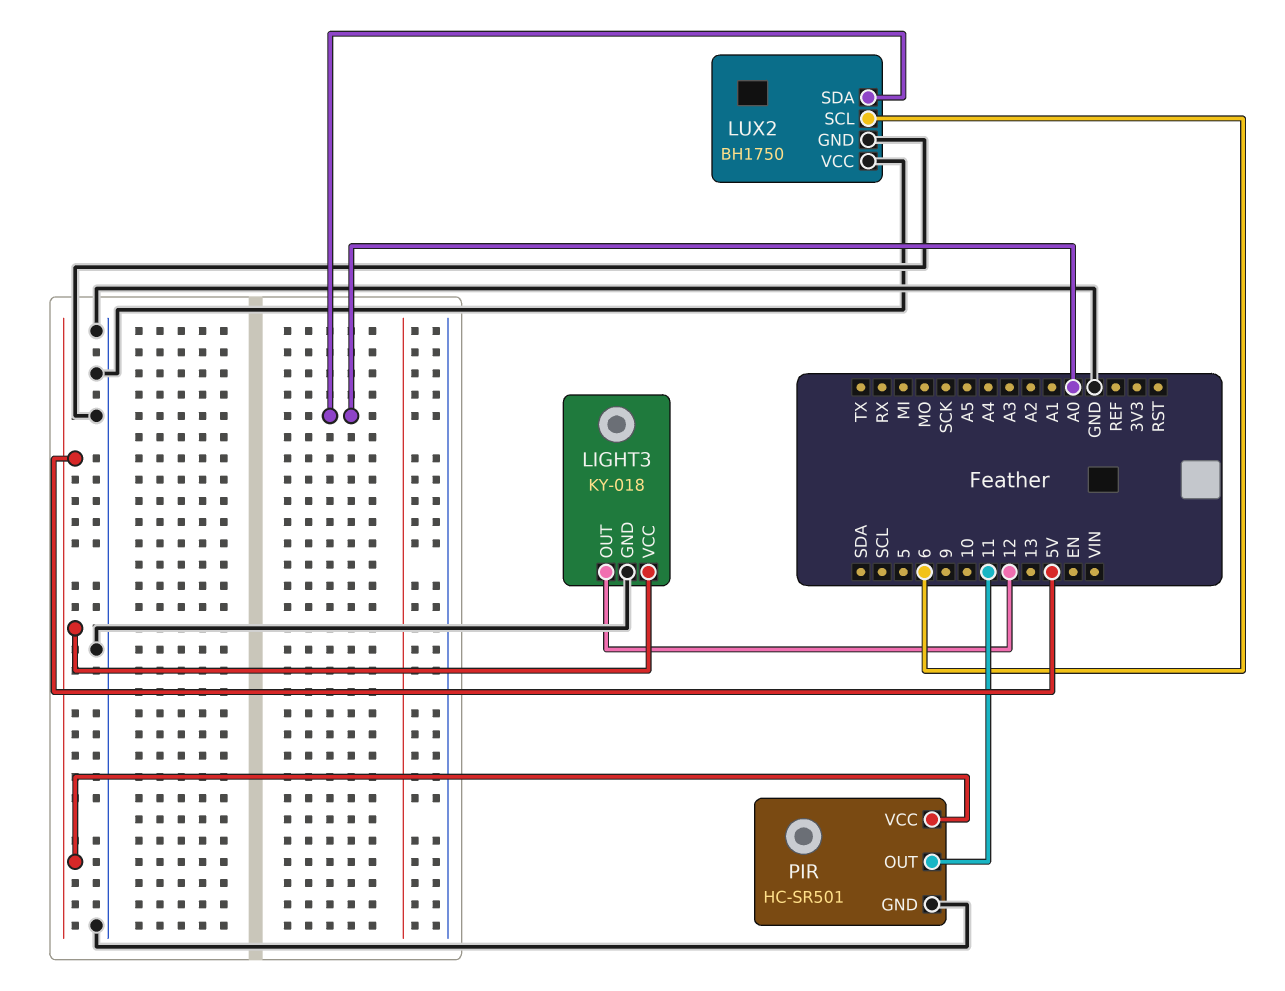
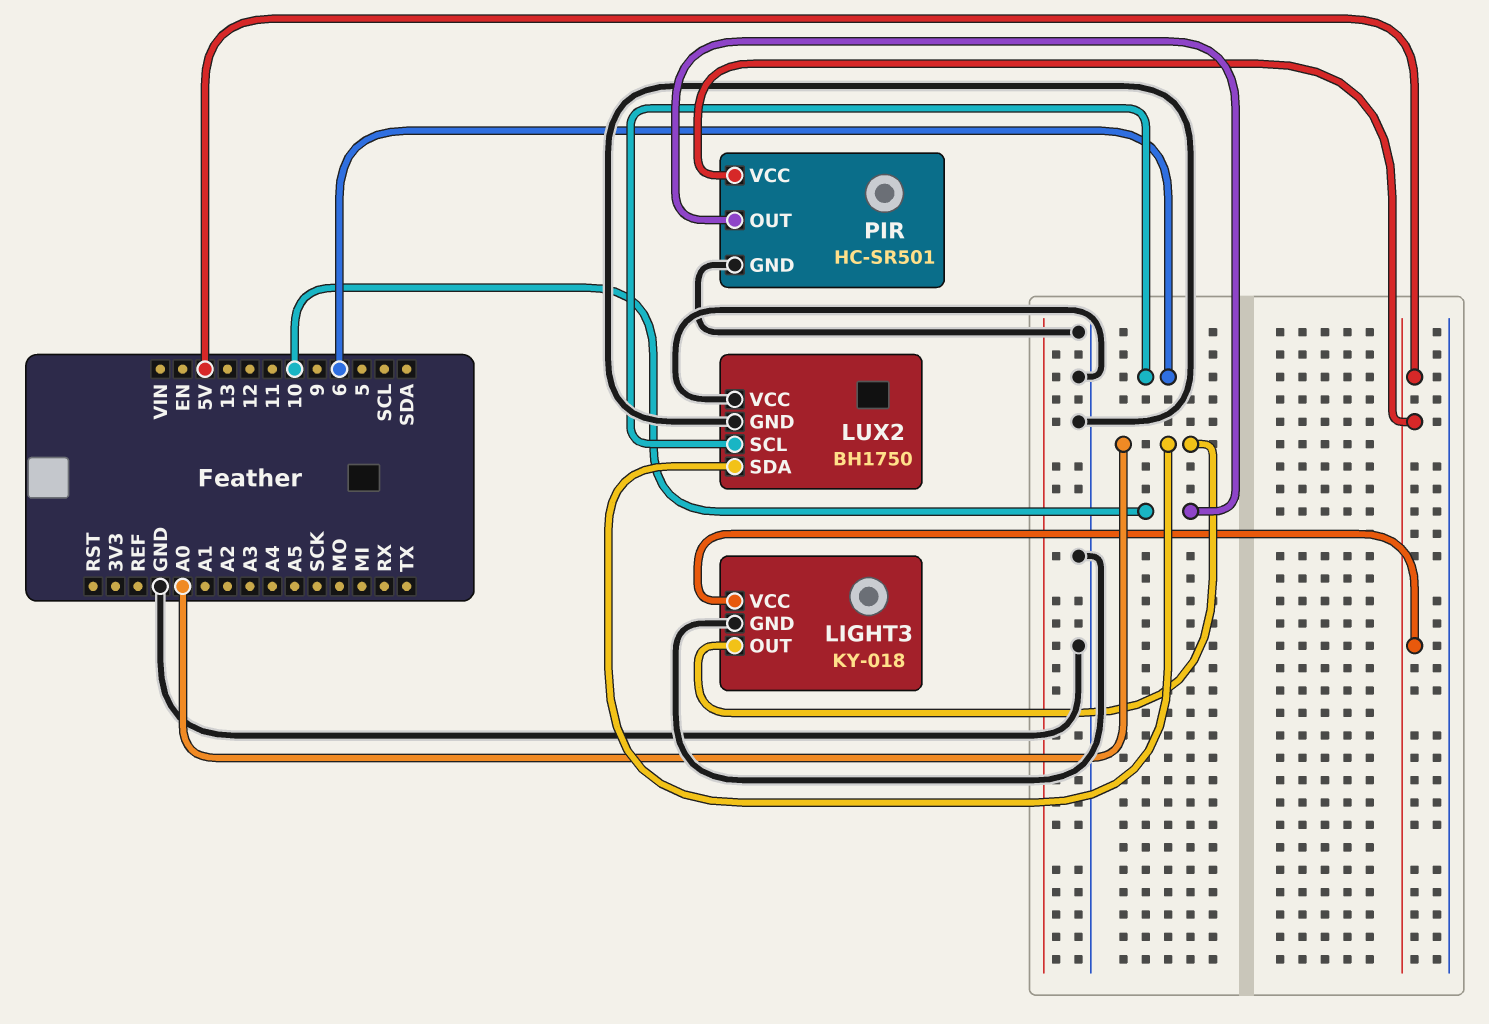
LIGHT3 pin OUT: 12 -> A0
PIR pin OUT: 11 -> 10

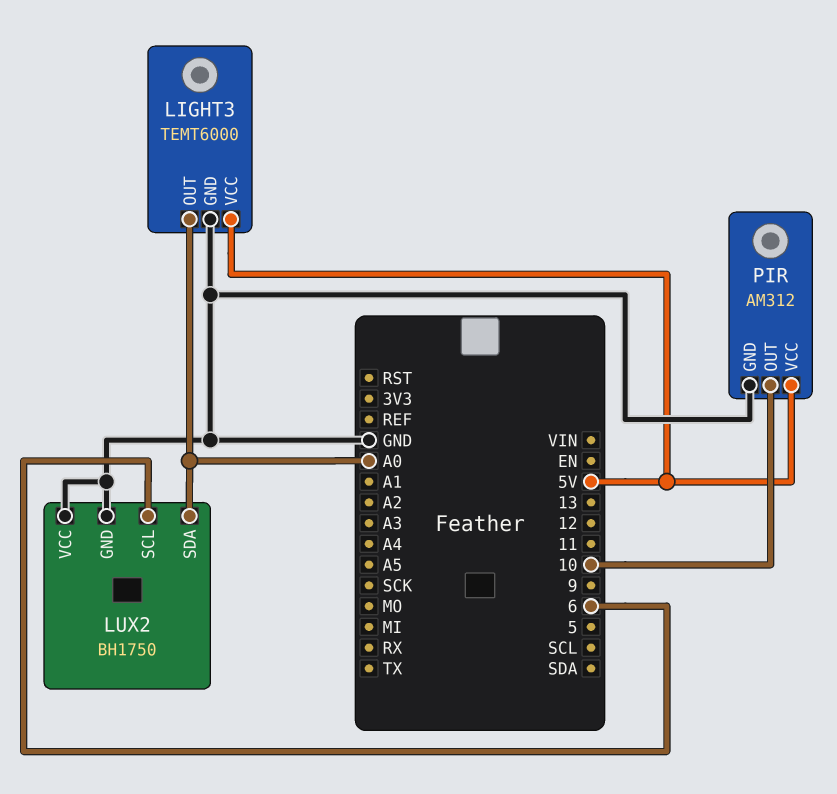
LIGHT3: KY-018 -> TEMT6000
PIR: HC-SR501 -> AM312

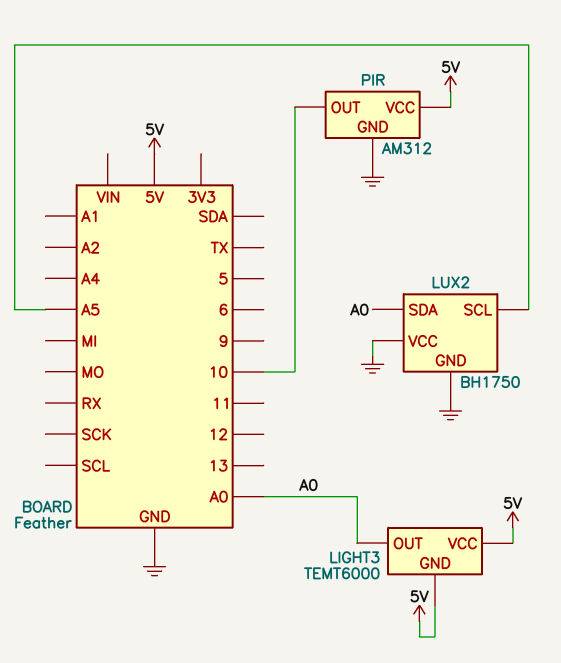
LIGHT3 pin GND: GND -> 5V
LUX2 pin SCL: 6 -> A5

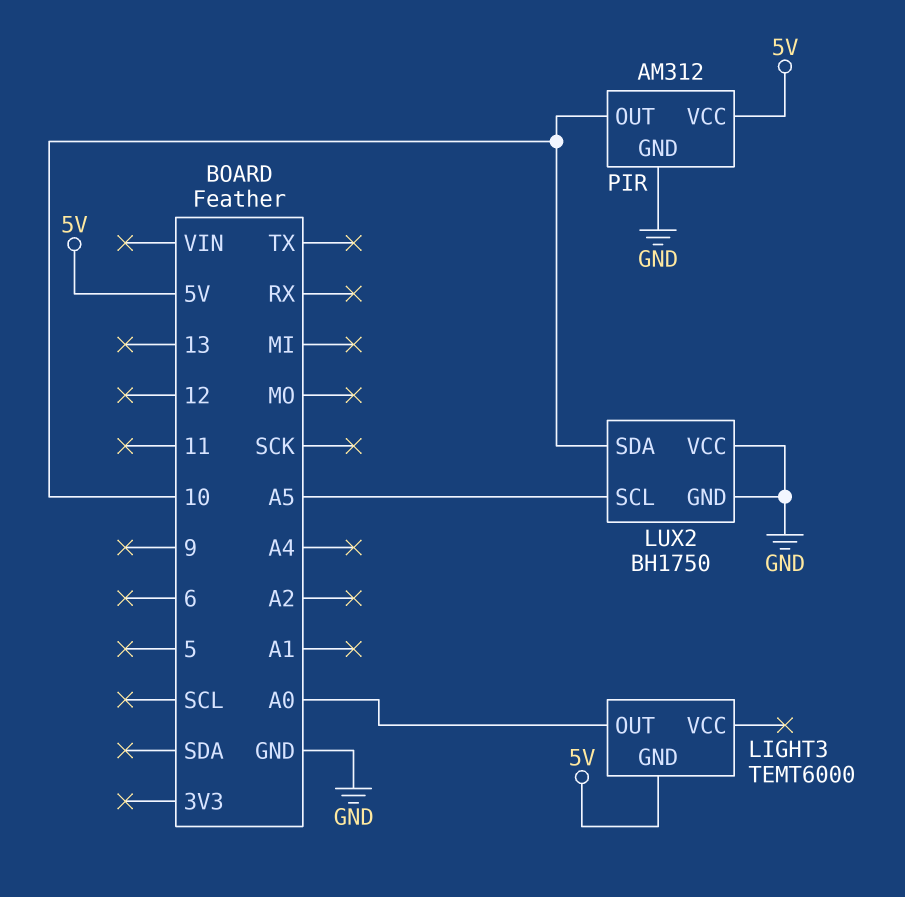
LIGHT3 pin VCC: 5V -> none
LUX2 pin SDA: A0 -> 10

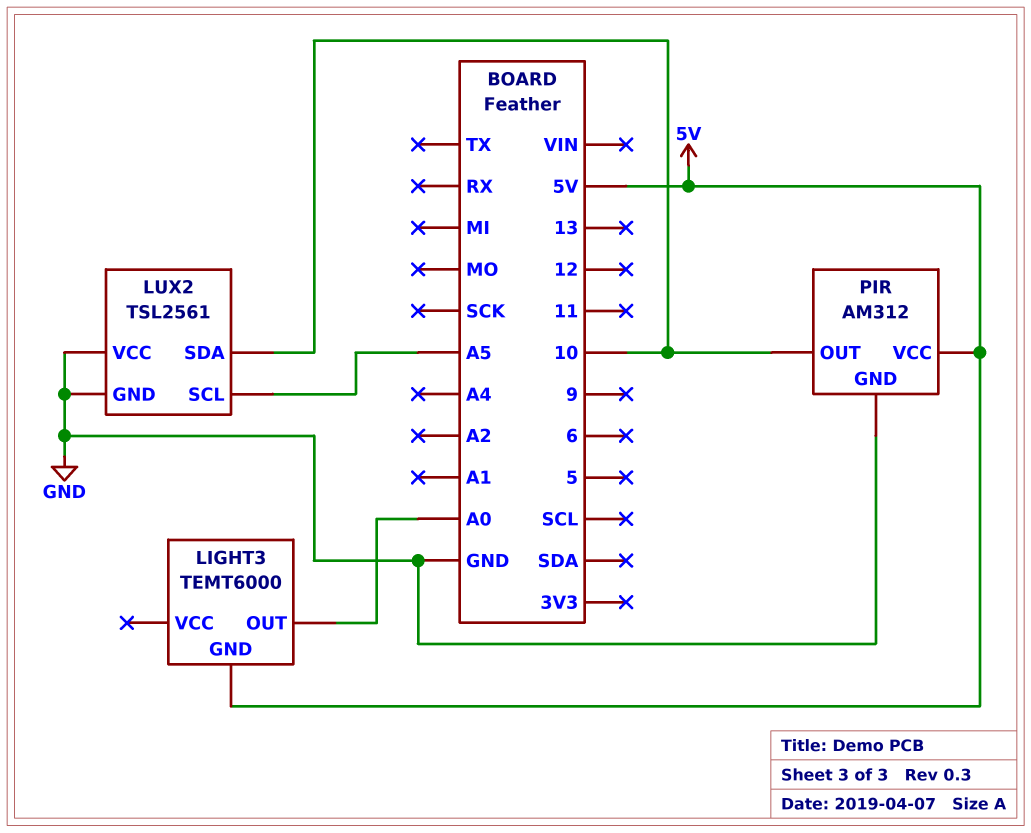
LUX2: BH1750 -> TSL2561

